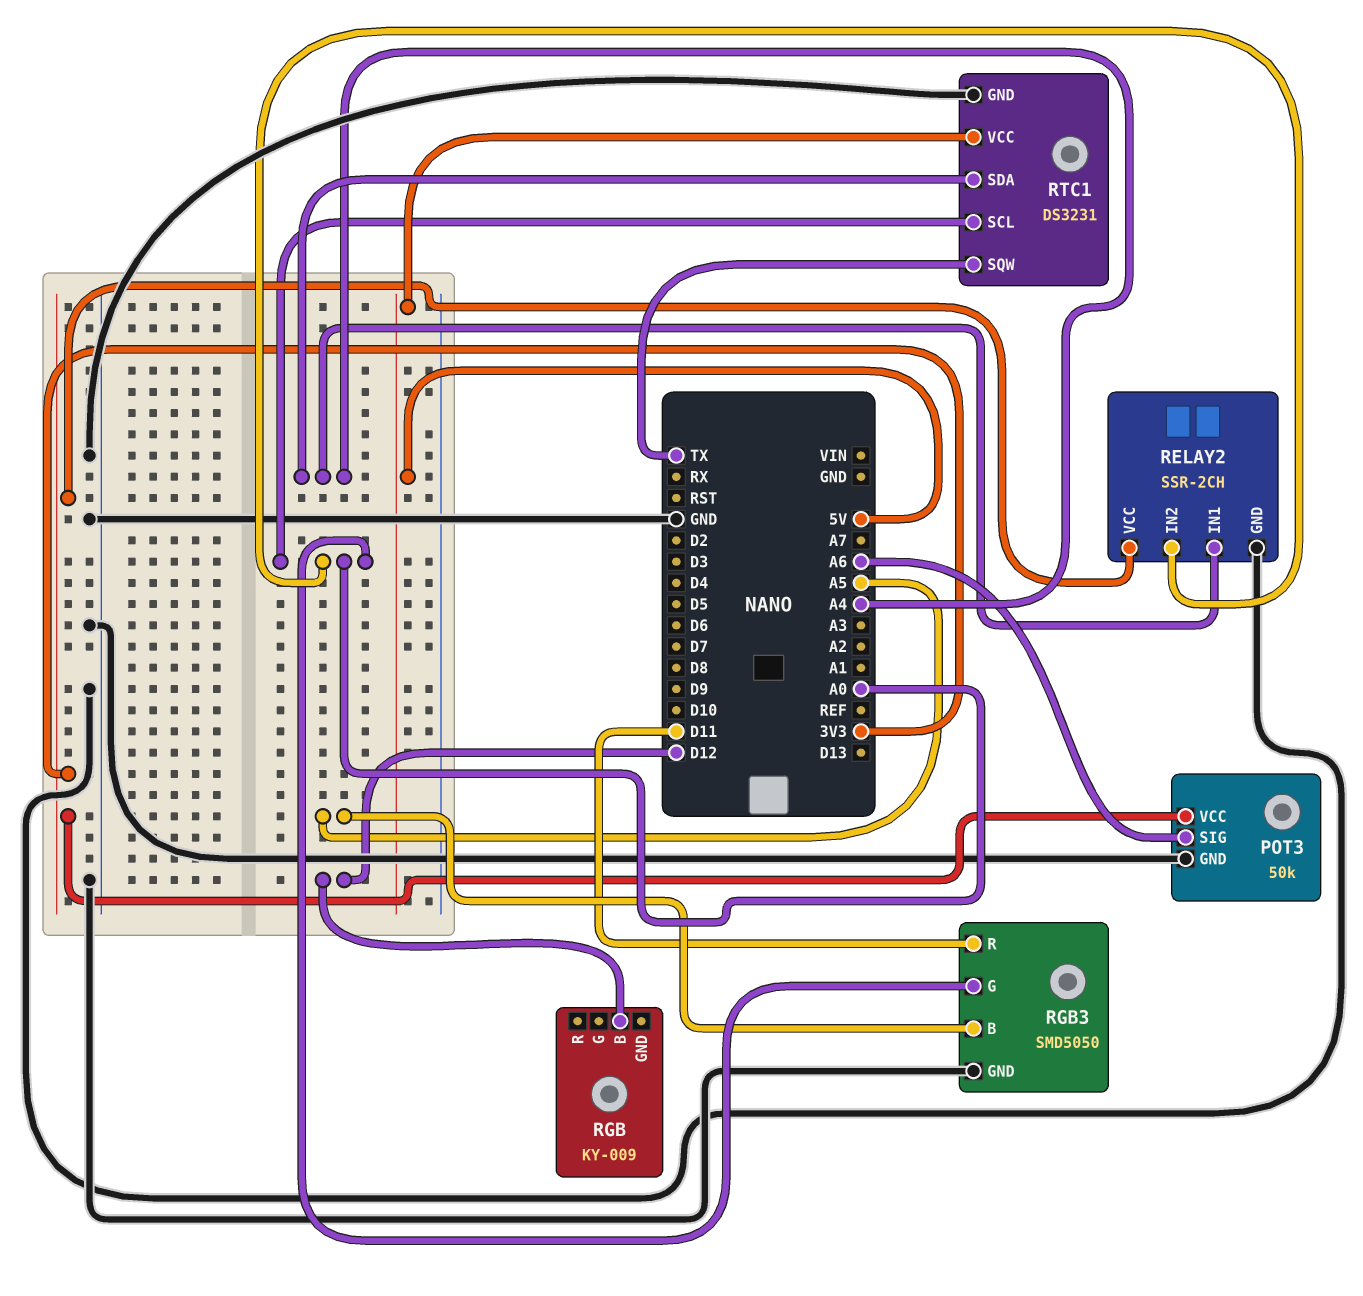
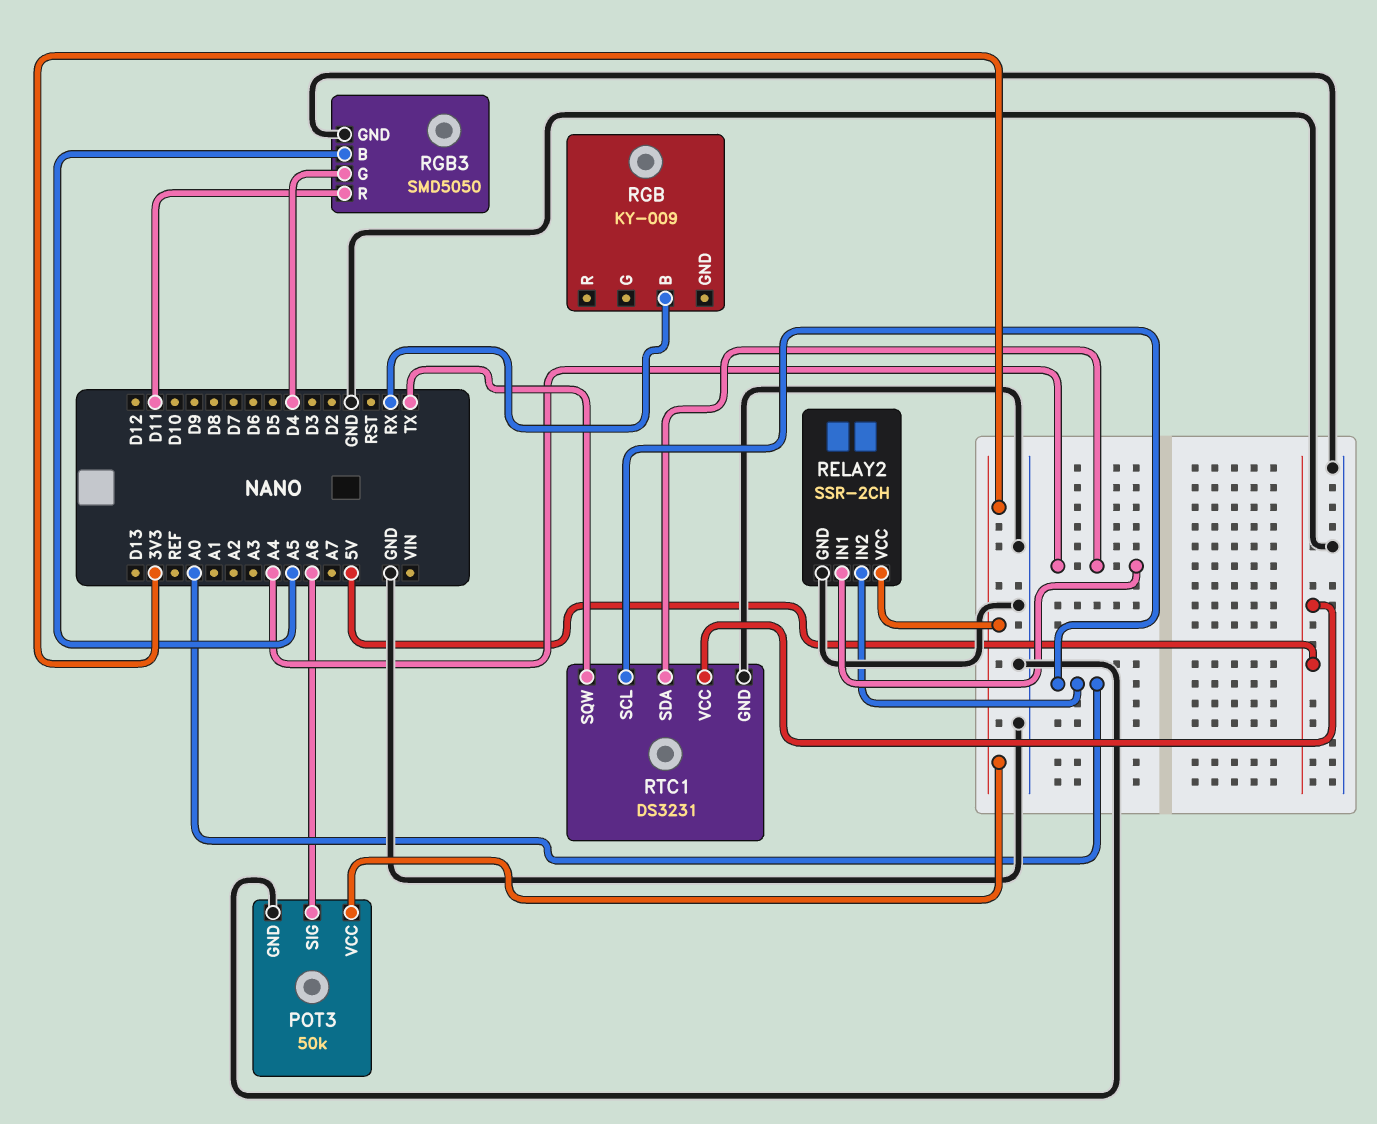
RGB pin B: D12 -> RX
RGB3 pin G: A0 -> D4

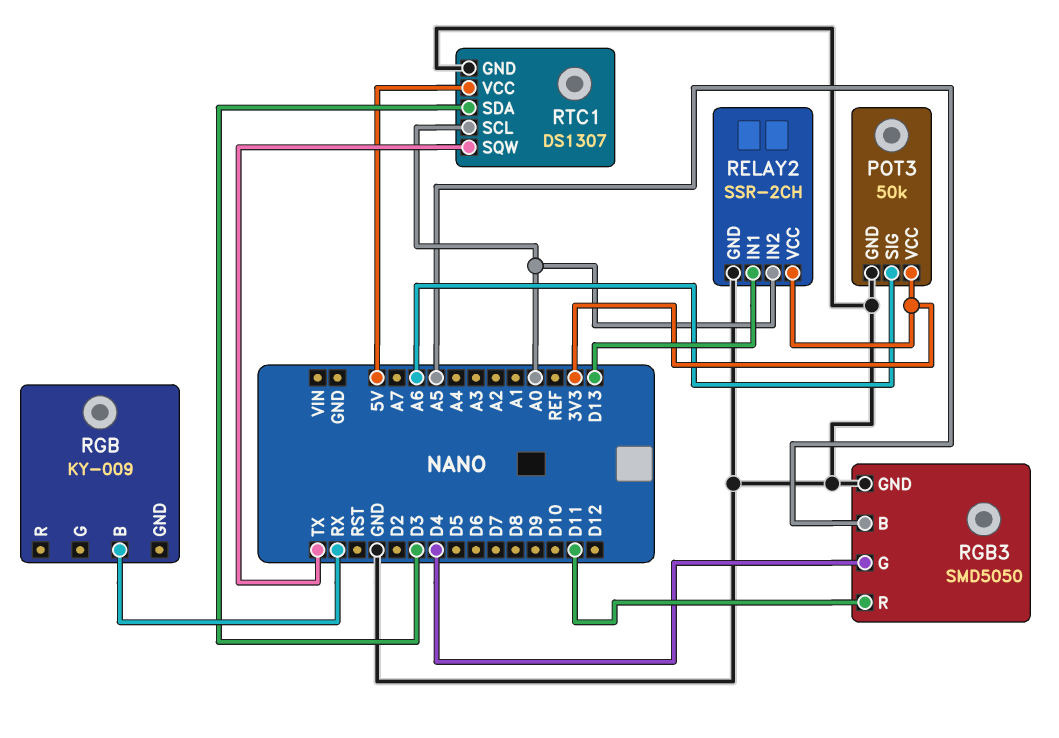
RELAY2 pin IN1: A4 -> D13
RTC1: DS3231 -> DS1307
RTC1 pin SDA: A4 -> D3

